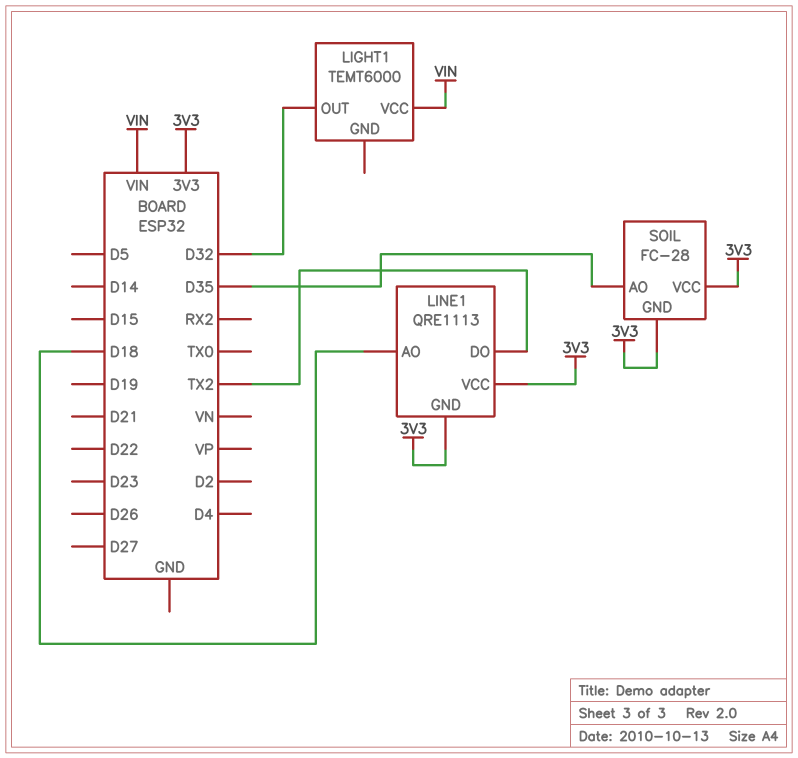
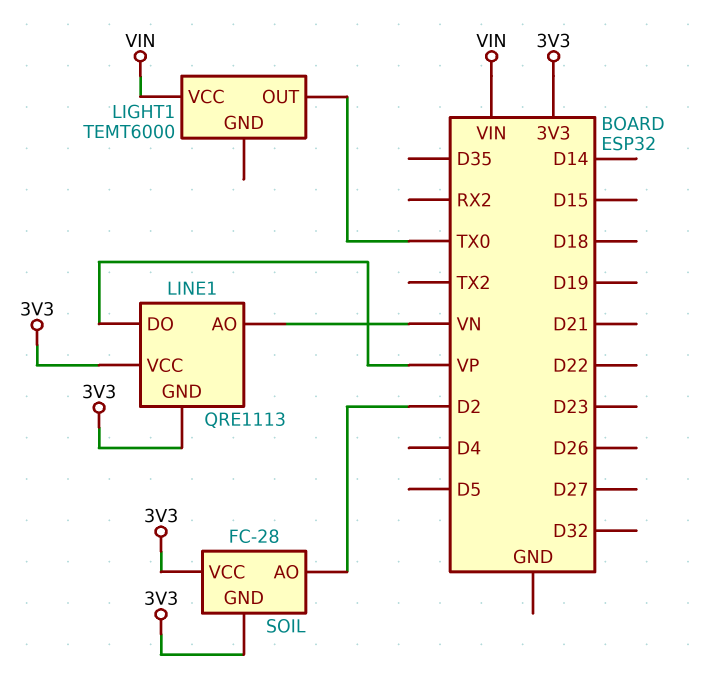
LIGHT1 pin OUT: D32 -> TX0
LINE1 pin AO: D18 -> VN
LINE1 pin DO: TX2 -> VP
SOIL pin AO: D35 -> D2

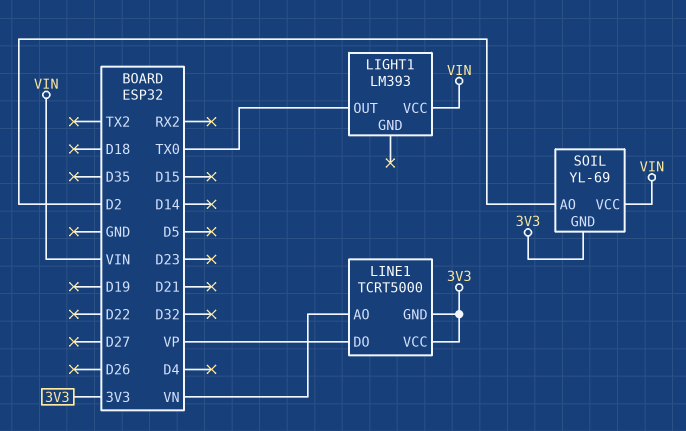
LIGHT1: TEMT6000 -> LM393
LINE1: QRE1113 -> TCRT5000
SOIL: FC-28 -> YL-69
SOIL pin VCC: 3V3 -> VIN

